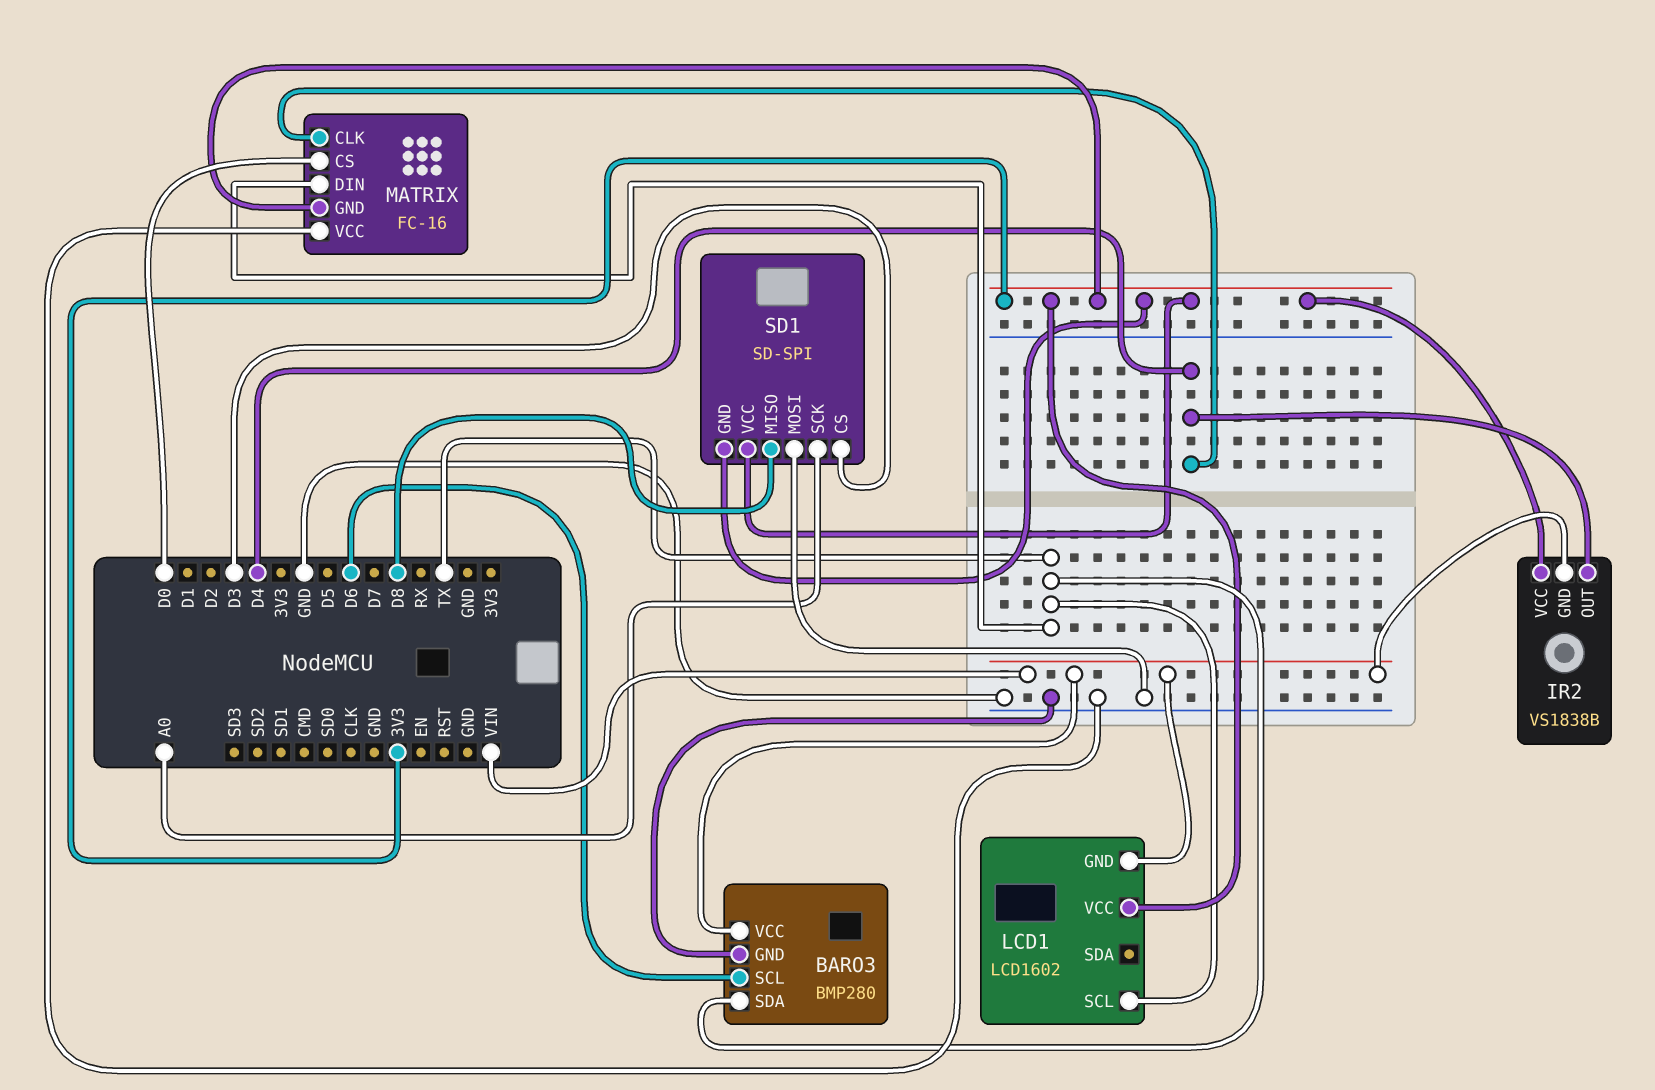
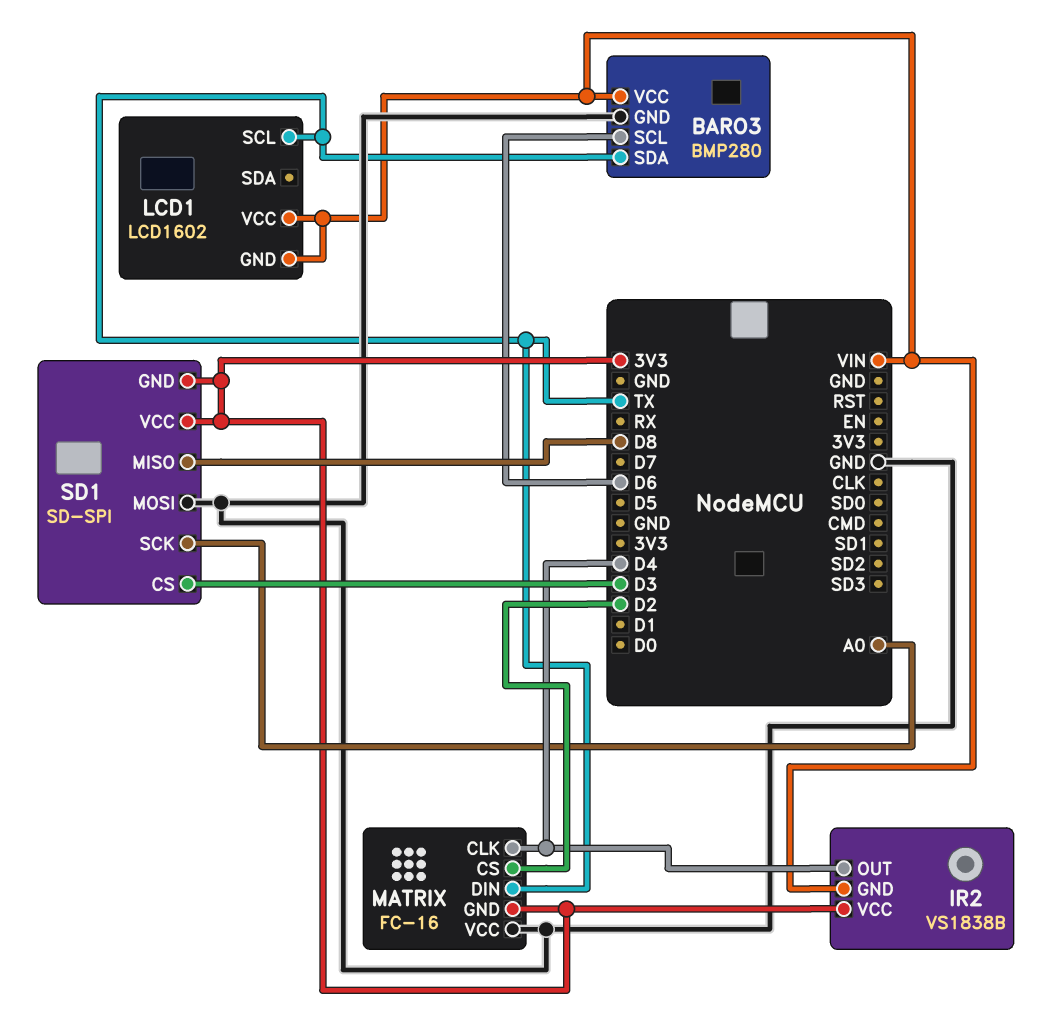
LCD1 pin VCC: 3V3 -> VIN
MATRIX pin CS: D0 -> D2

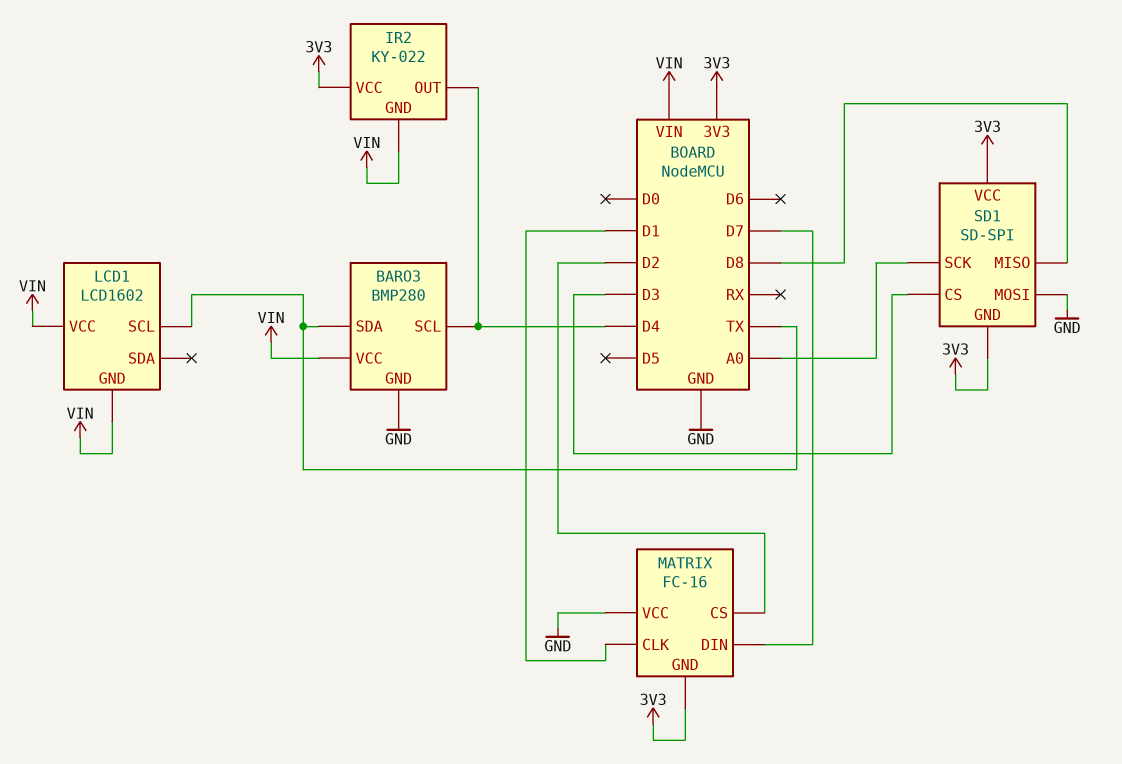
BARO3 pin SCL: D6 -> D4
IR2: VS1838B -> KY-022
MATRIX pin CLK: D4 -> D1
MATRIX pin DIN: TX -> D7

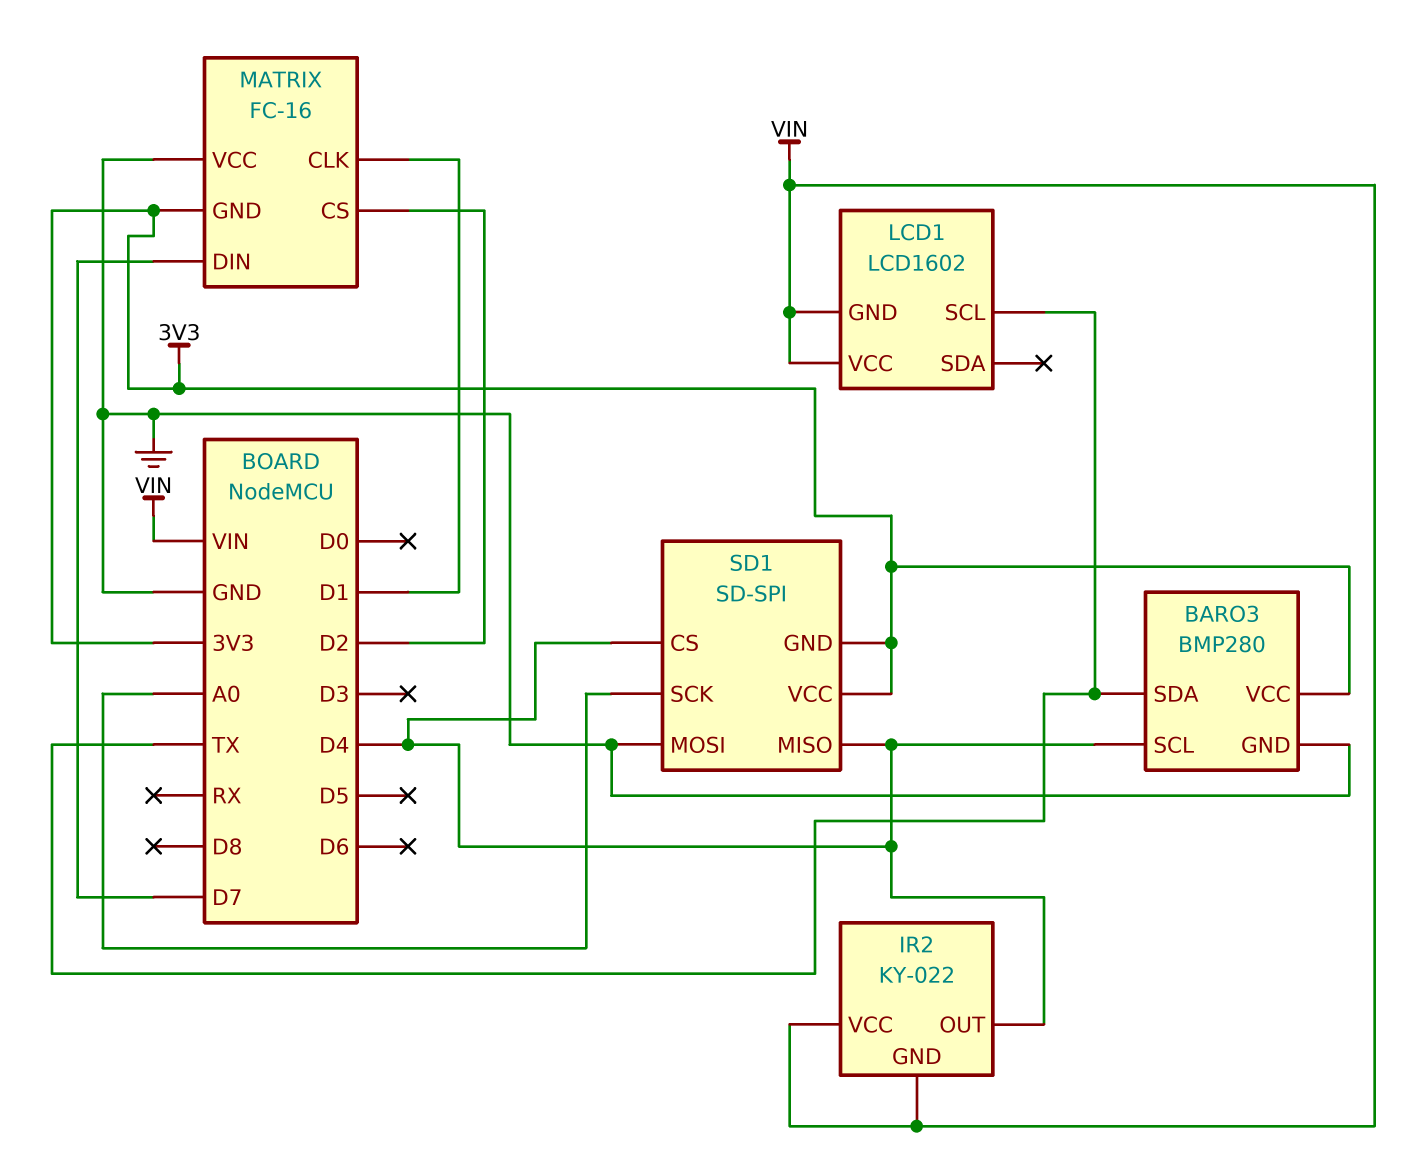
BARO3 pin VCC: VIN -> 3V3
IR2 pin VCC: 3V3 -> VIN
SD1 pin CS: D3 -> D4
SD1 pin MISO: D8 -> D4

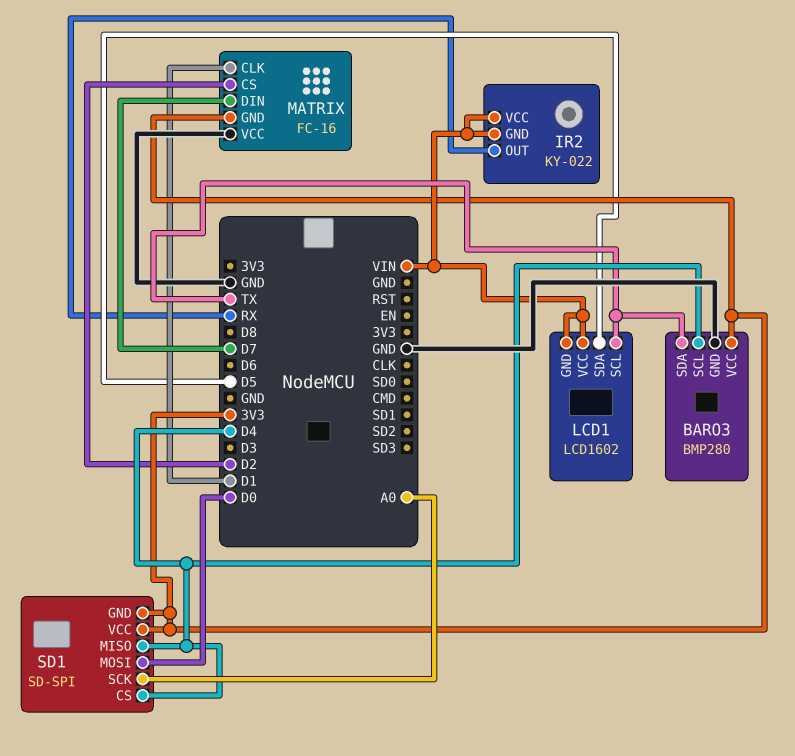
IR2 pin OUT: D4 -> RX
LCD1 pin SDA: none -> D5
SD1 pin MOSI: GND -> D0

